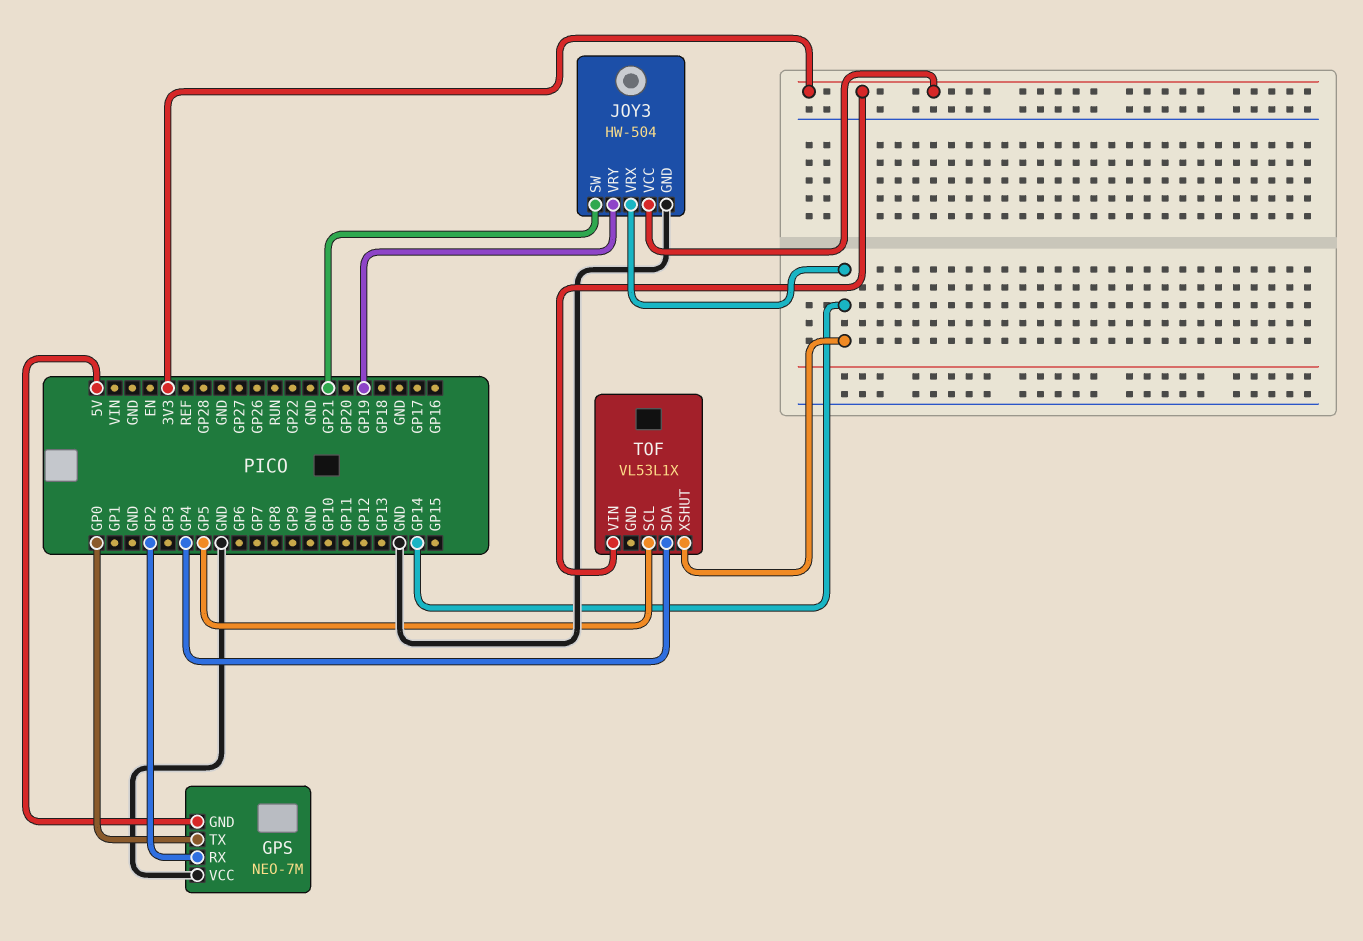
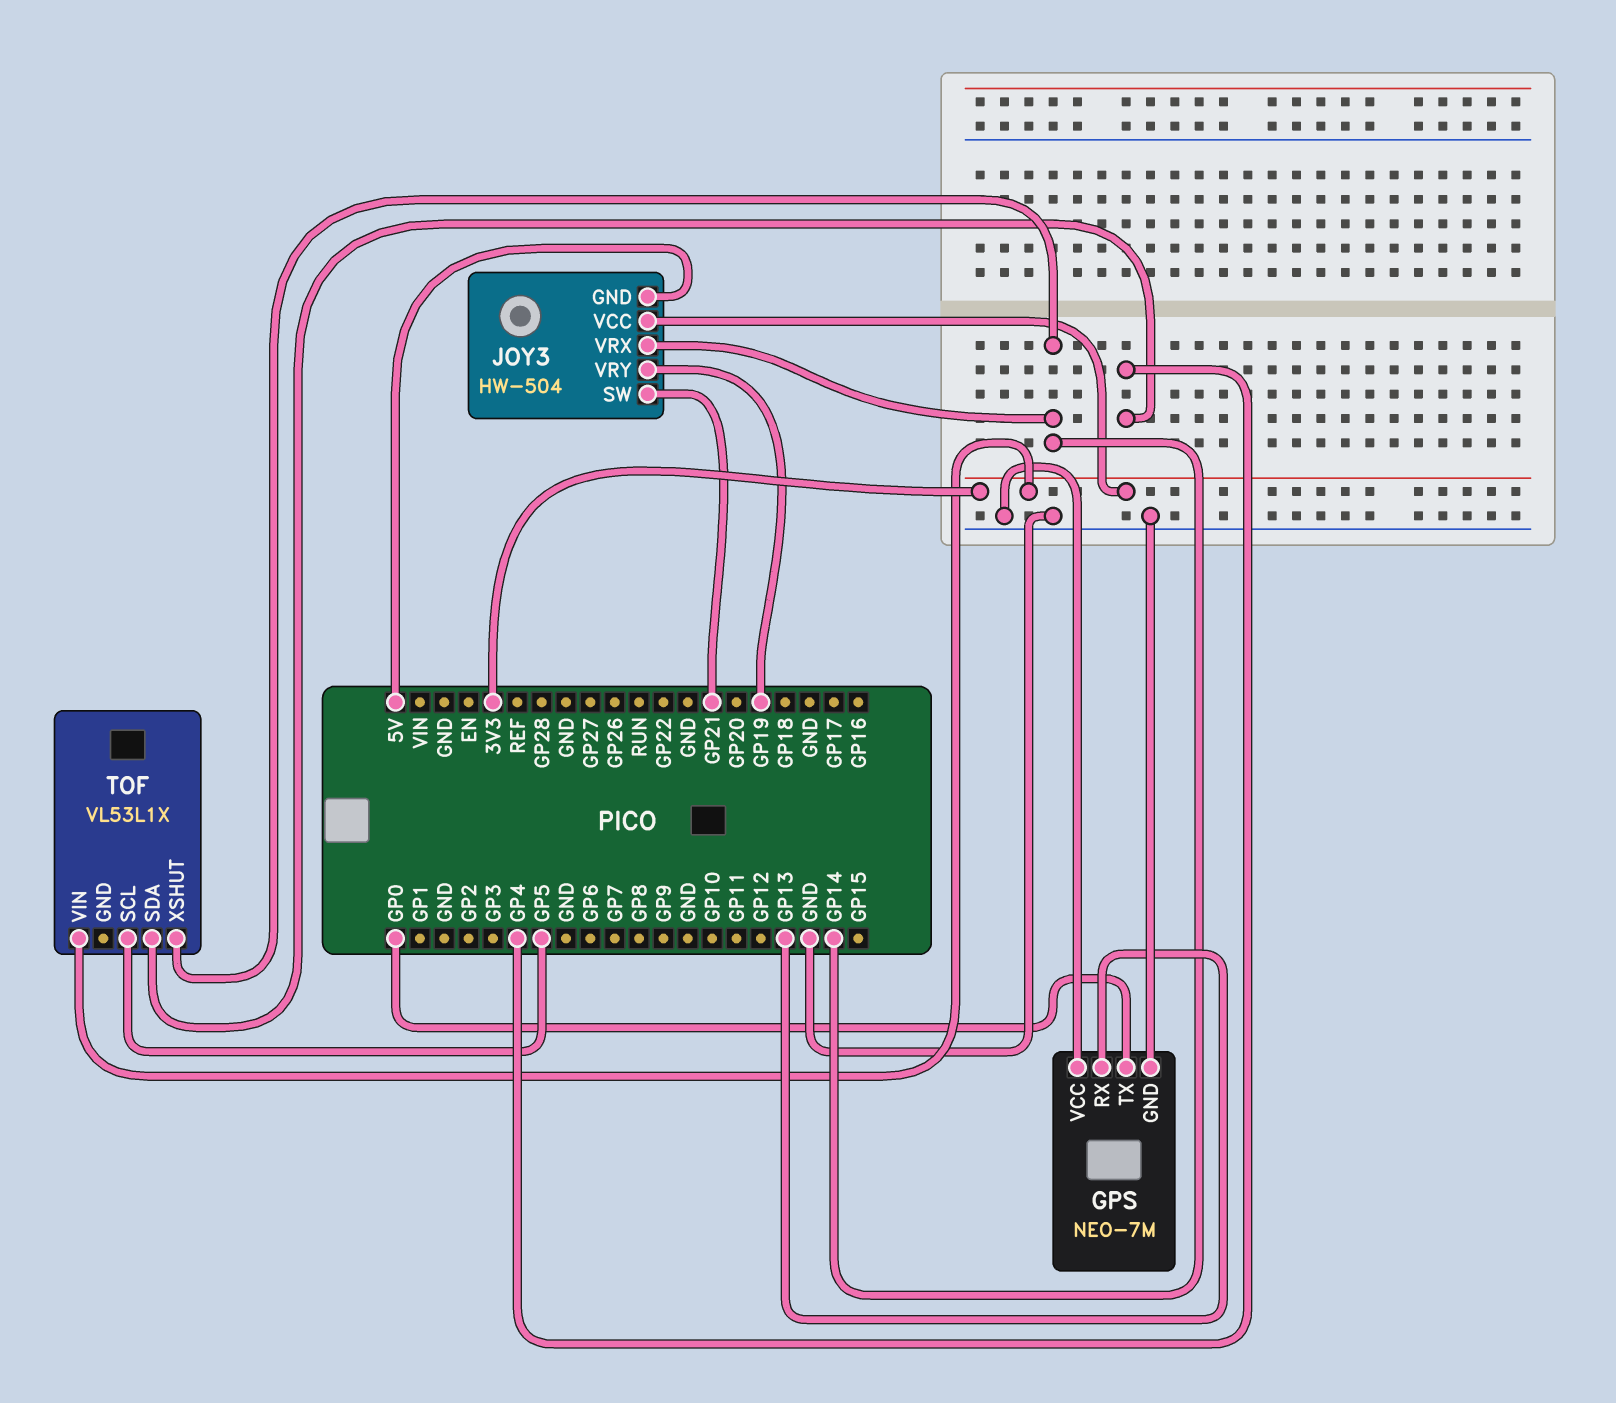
GPS pin GND: 5V -> GND
GPS pin RX: GP2 -> GP13
JOY3 pin GND: GND -> 5V

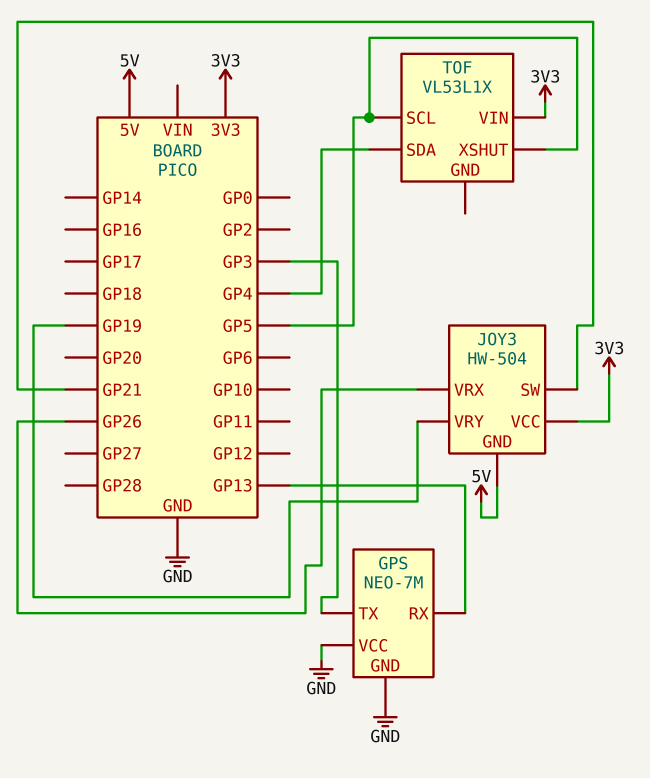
GPS pin TX: GP0 -> GP3
JOY3 pin VRX: GP14 -> GP26
TOF pin XSHUT: GP14 -> GP5

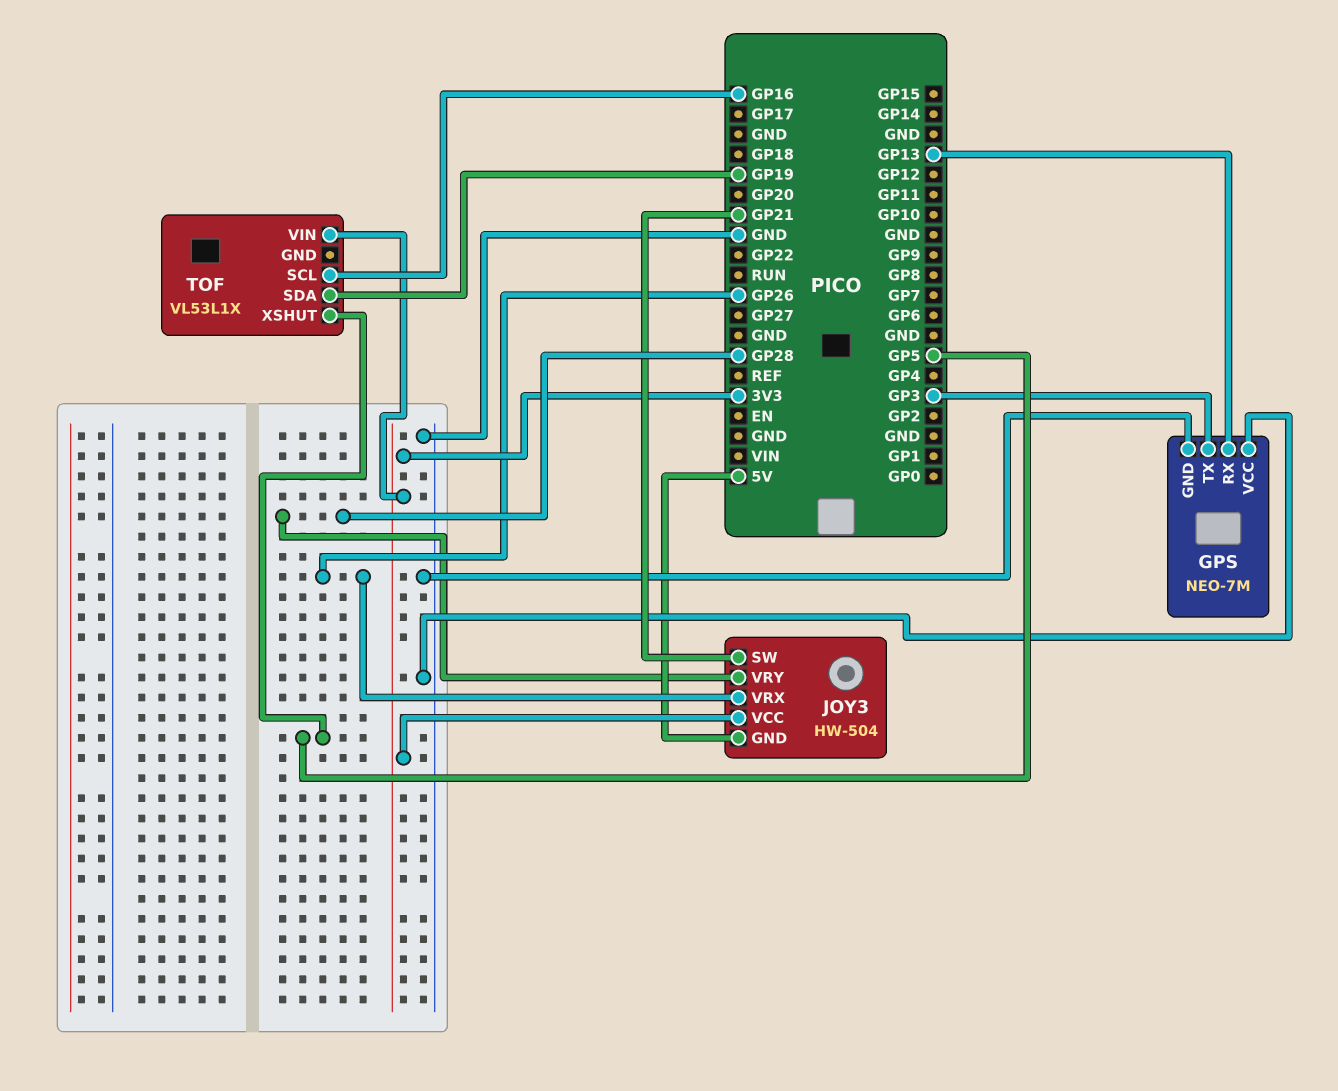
JOY3 pin VRY: GP19 -> GP28
TOF pin SCL: GP5 -> GP16
TOF pin SDA: GP4 -> GP19

